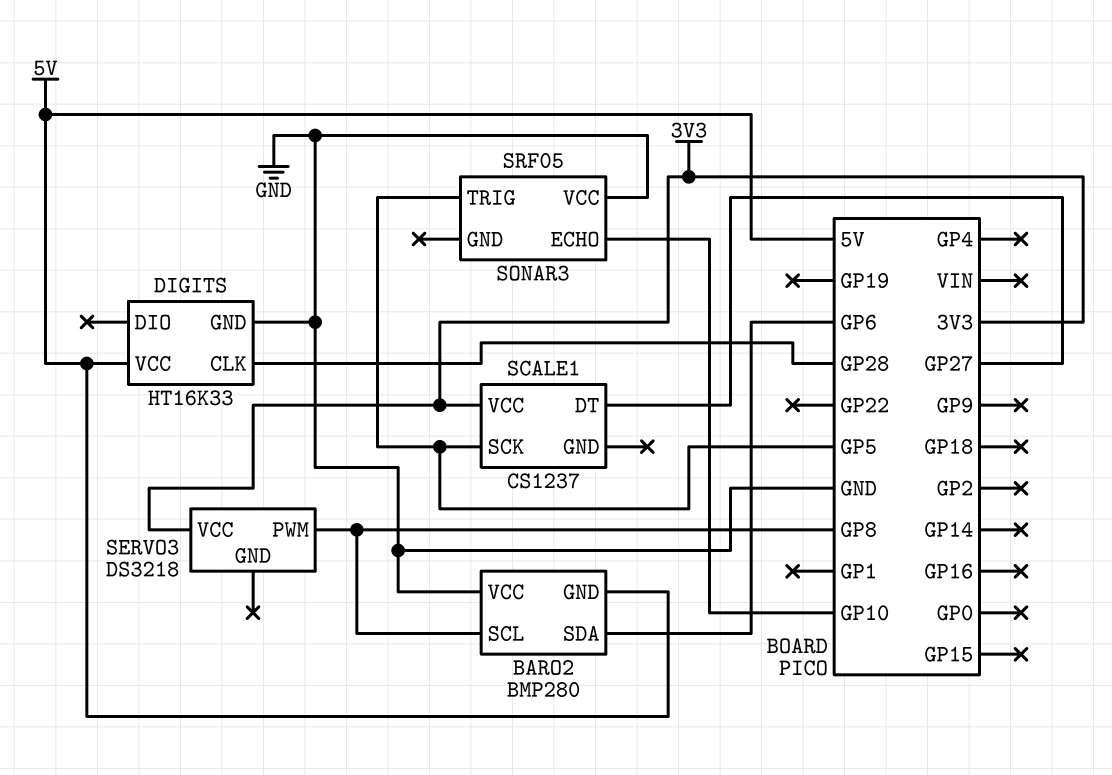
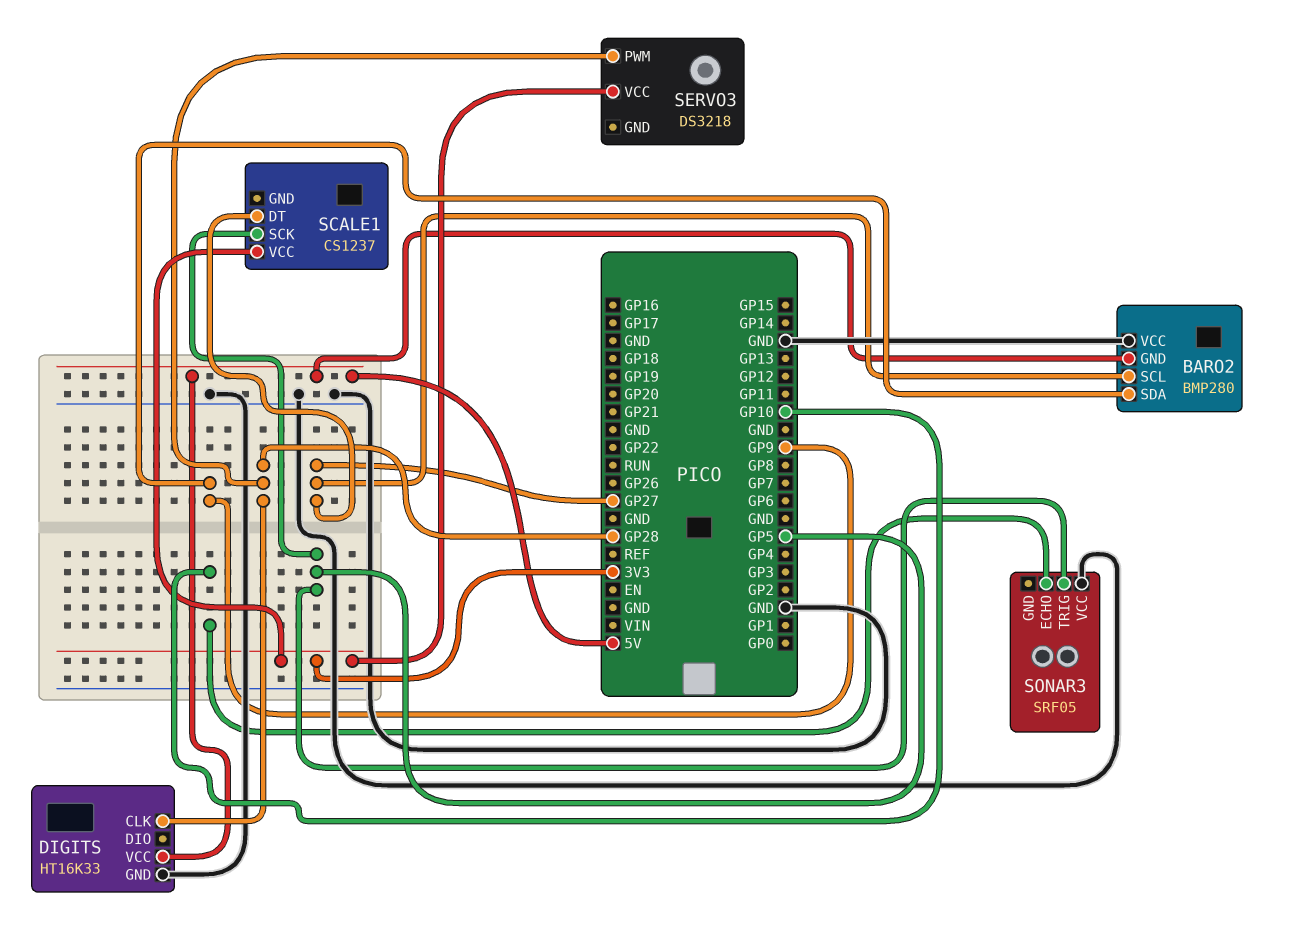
BARO2 pin SCL: GP8 -> GP27
BARO2 pin SDA: GP6 -> GP9
SERVO3 pin PWM: GP8 -> GP28

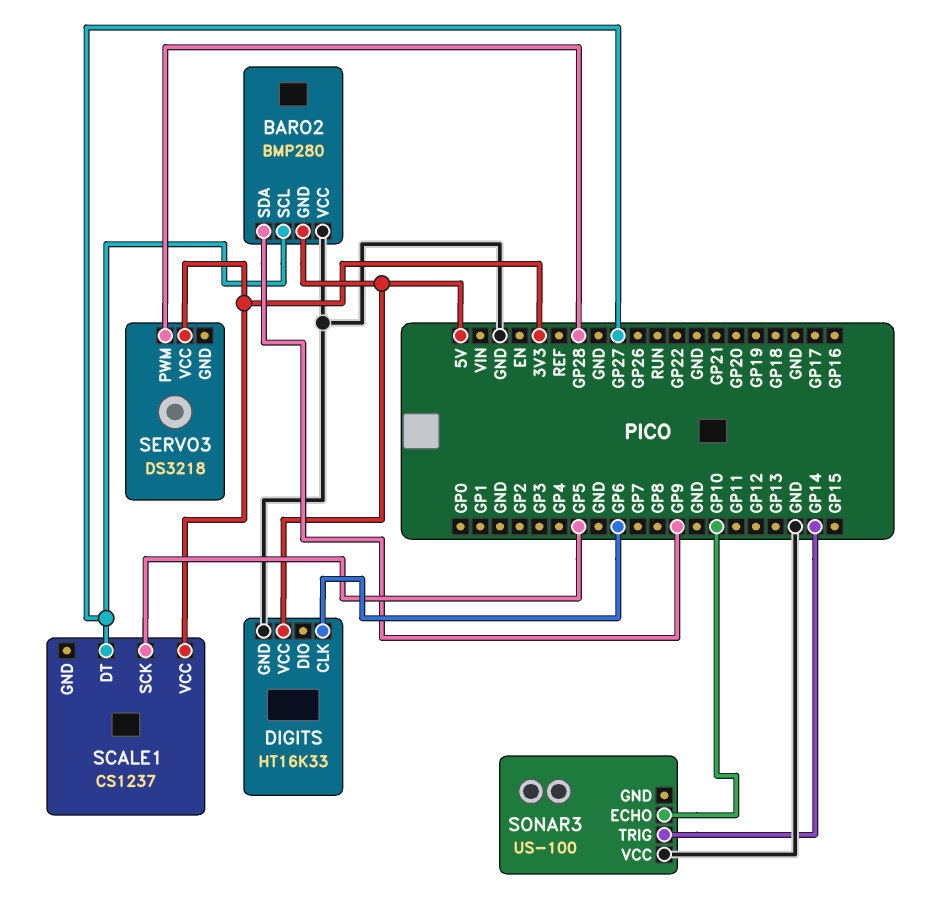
DIGITS pin CLK: GP28 -> GP6
SONAR3: SRF05 -> US-100
SONAR3 pin TRIG: GP5 -> GP14

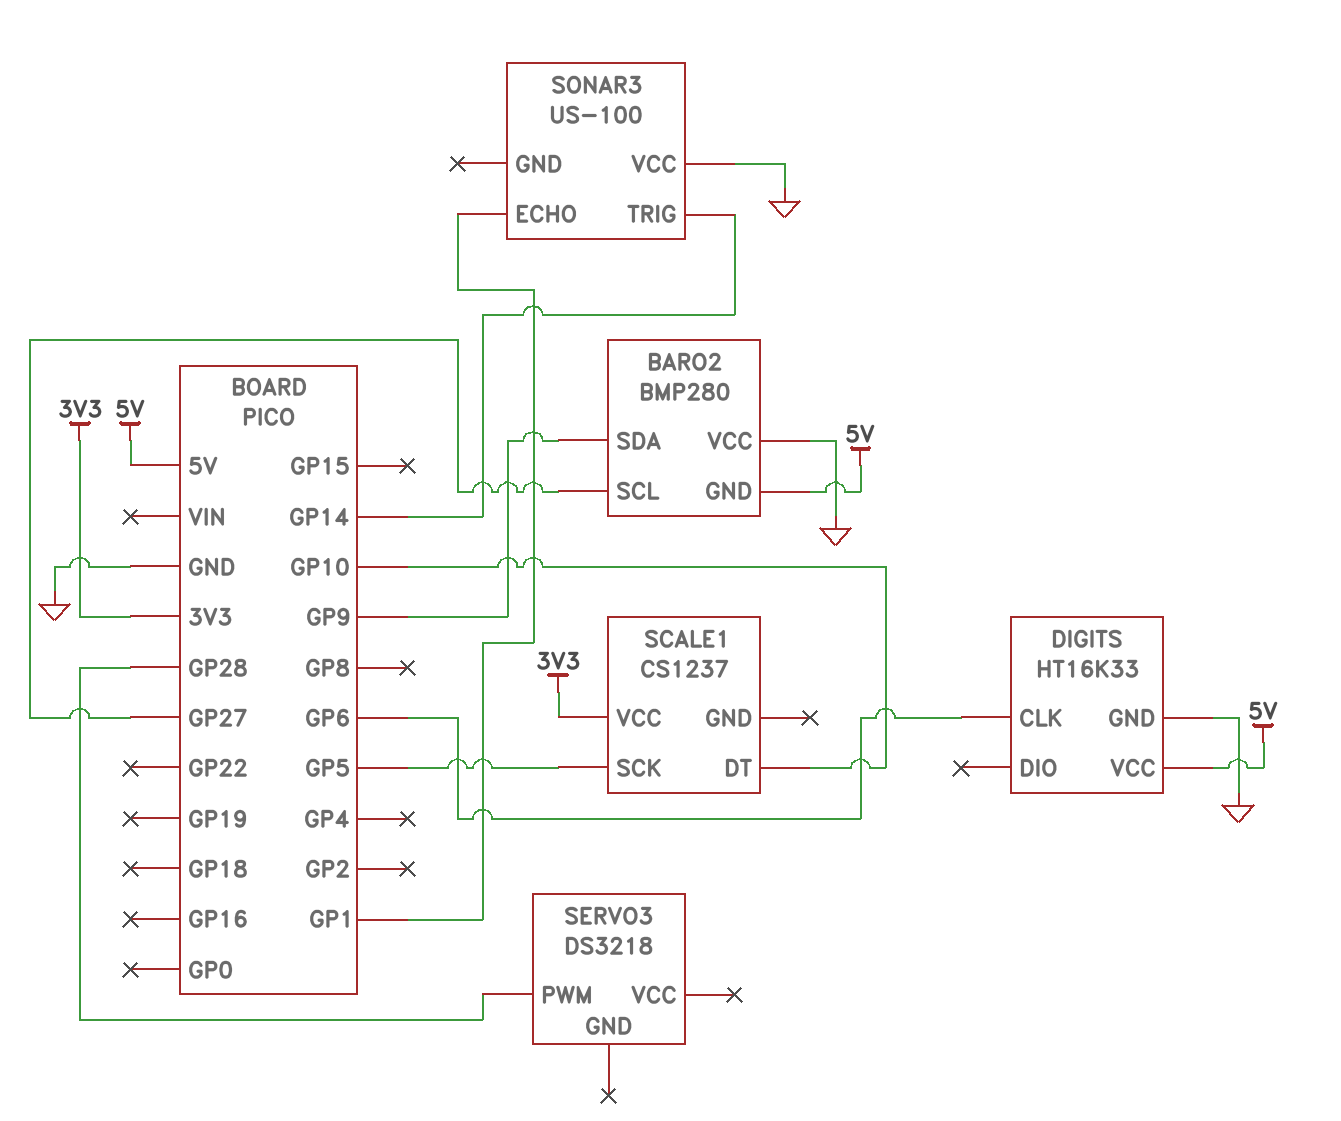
SCALE1 pin DT: GP27 -> GP10
SERVO3 pin VCC: 3V3 -> none
SONAR3 pin ECHO: GP10 -> GP1

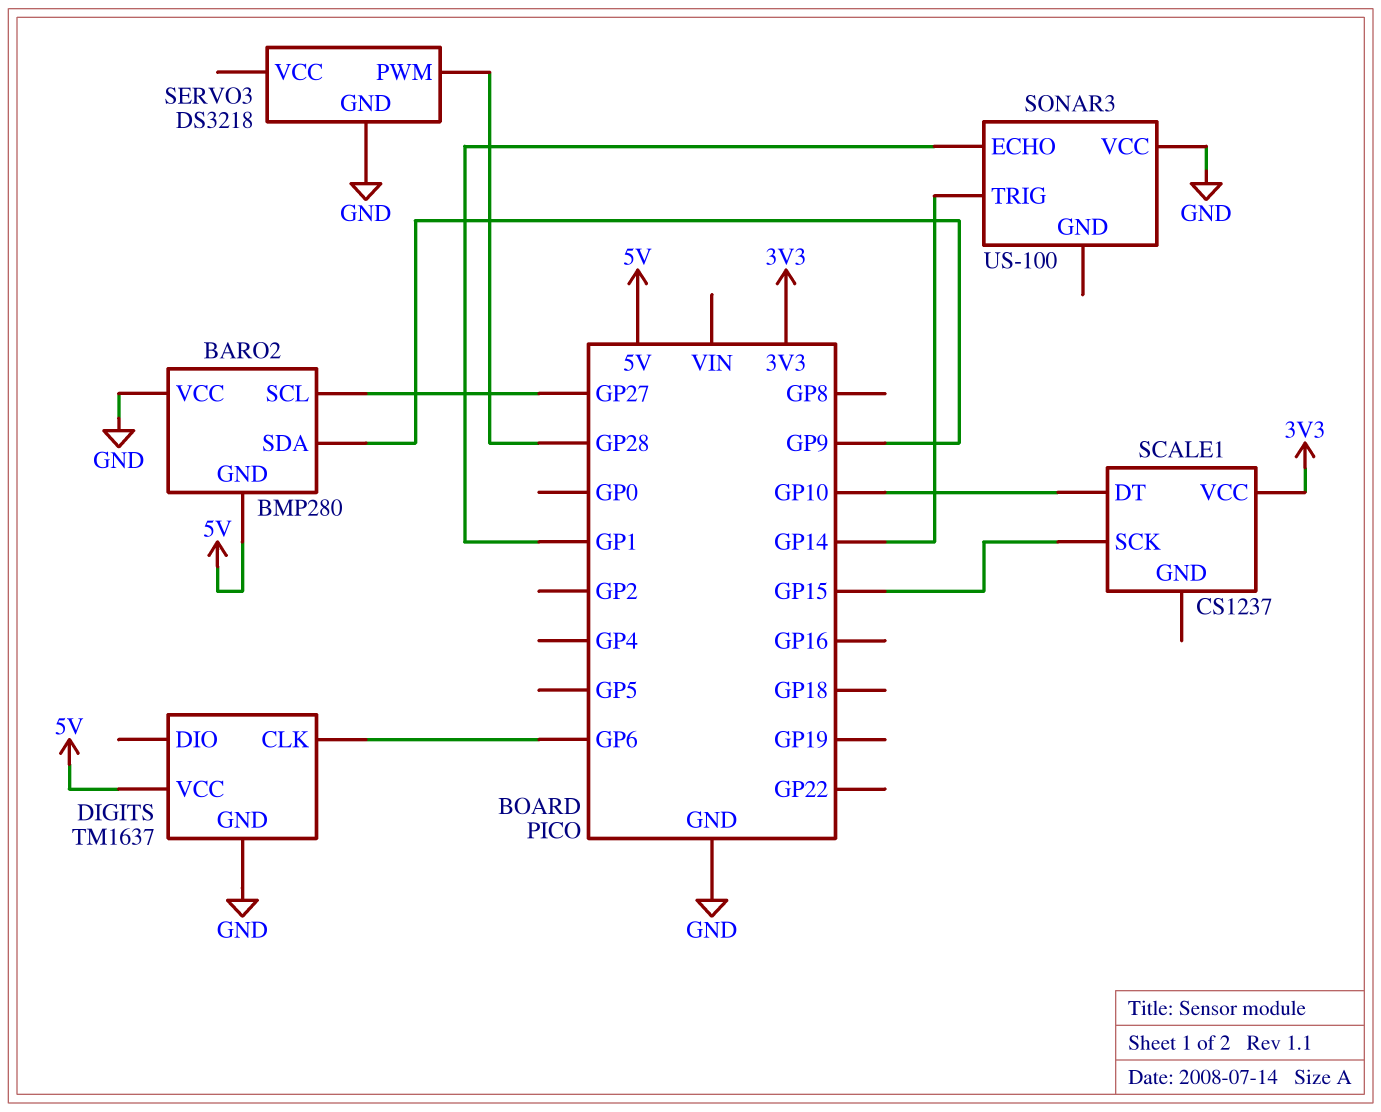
DIGITS: HT16K33 -> TM1637
SCALE1 pin SCK: GP5 -> GP15
SERVO3 pin GND: none -> GND

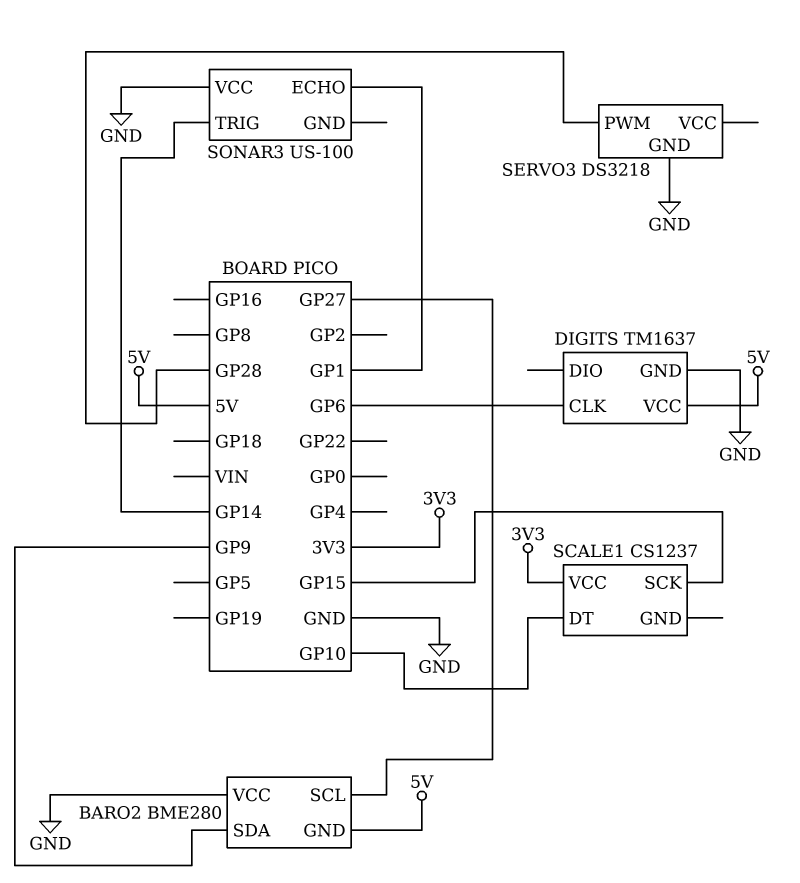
BARO2: BMP280 -> BME280

